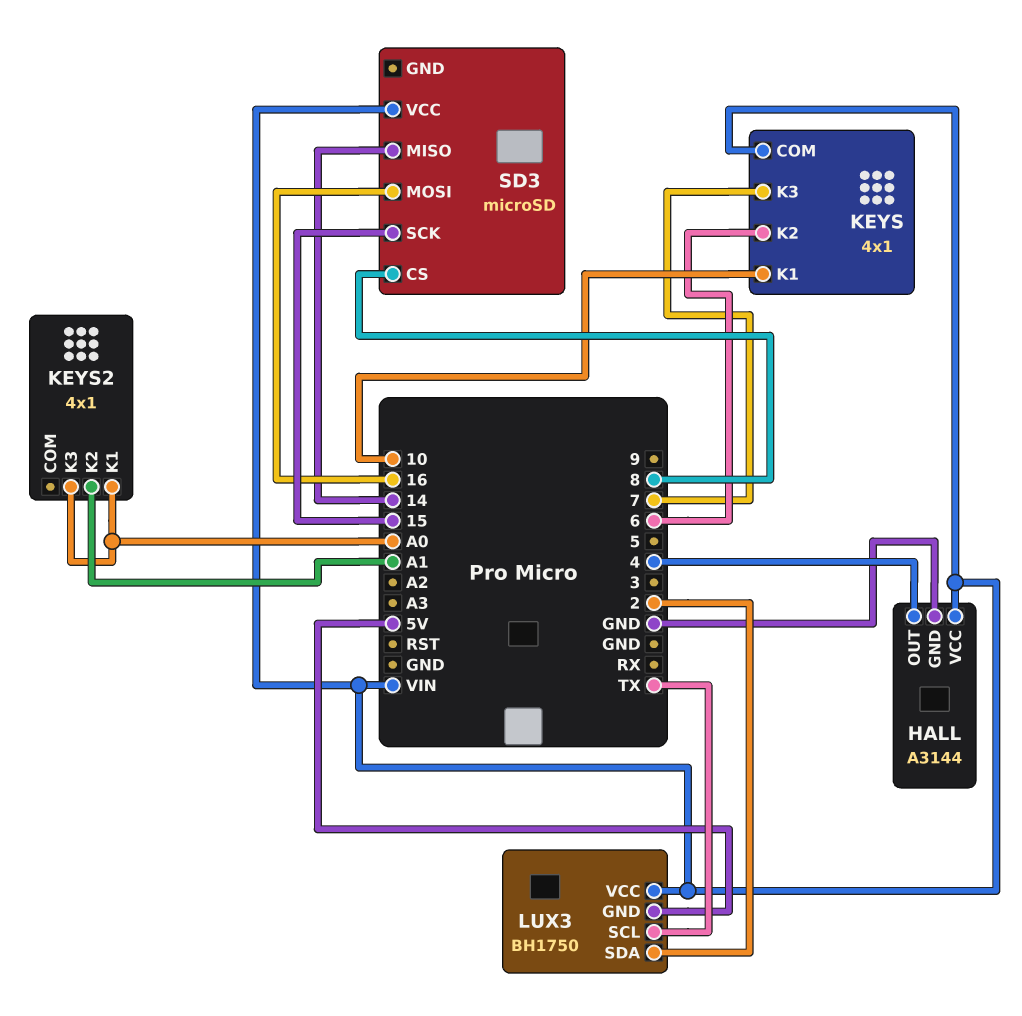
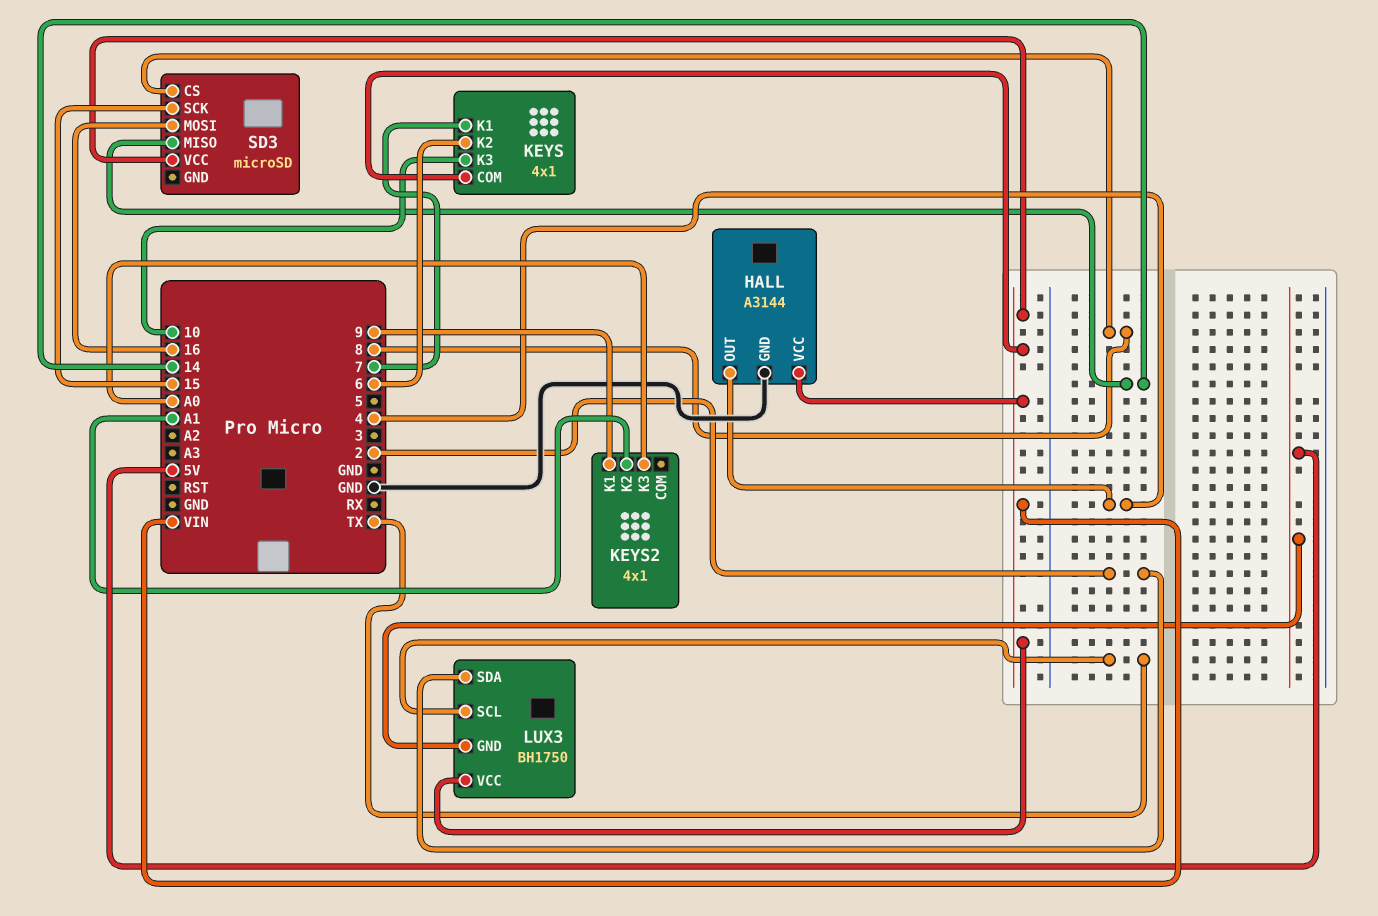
KEYS pin K1: 10 -> 7
KEYS pin K3: 7 -> 10
KEYS2 pin K1: A0 -> 9

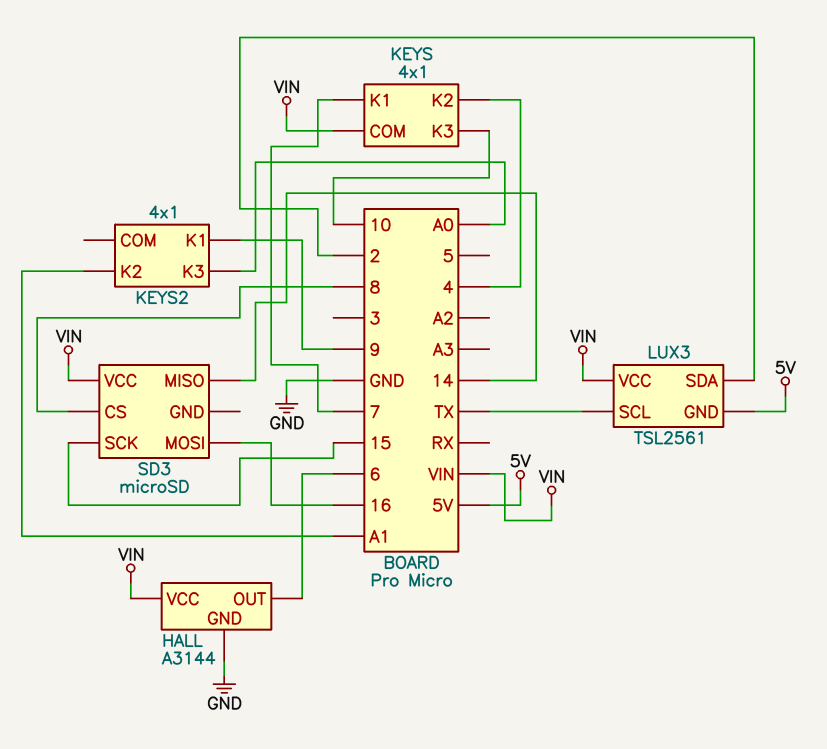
HALL pin OUT: 4 -> 6
KEYS pin K2: 6 -> 4
LUX3: BH1750 -> TSL2561

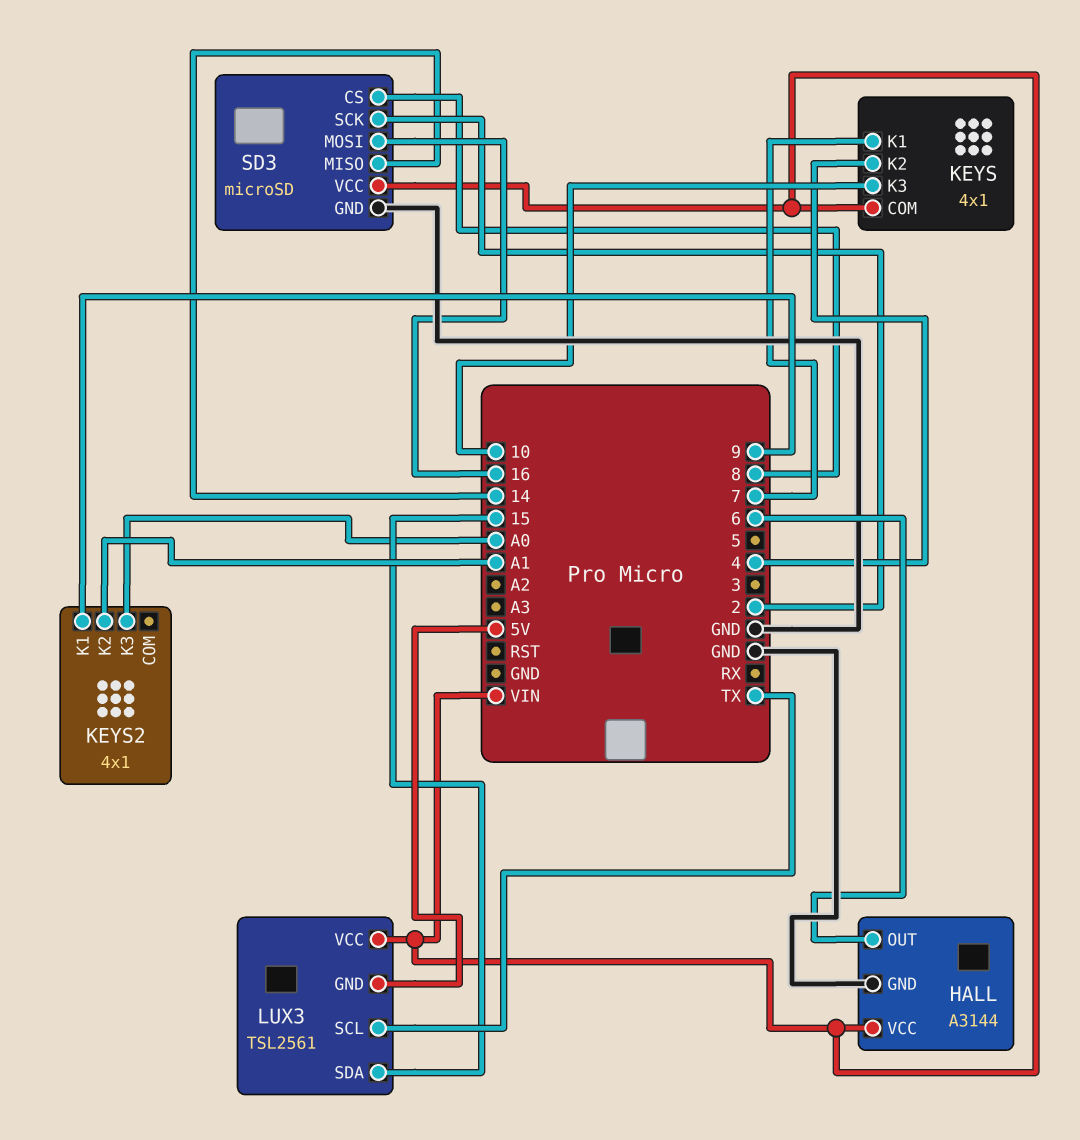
LUX3 pin SDA: 2 -> 15
SD3 pin GND: none -> GND
SD3 pin SCK: 15 -> 2

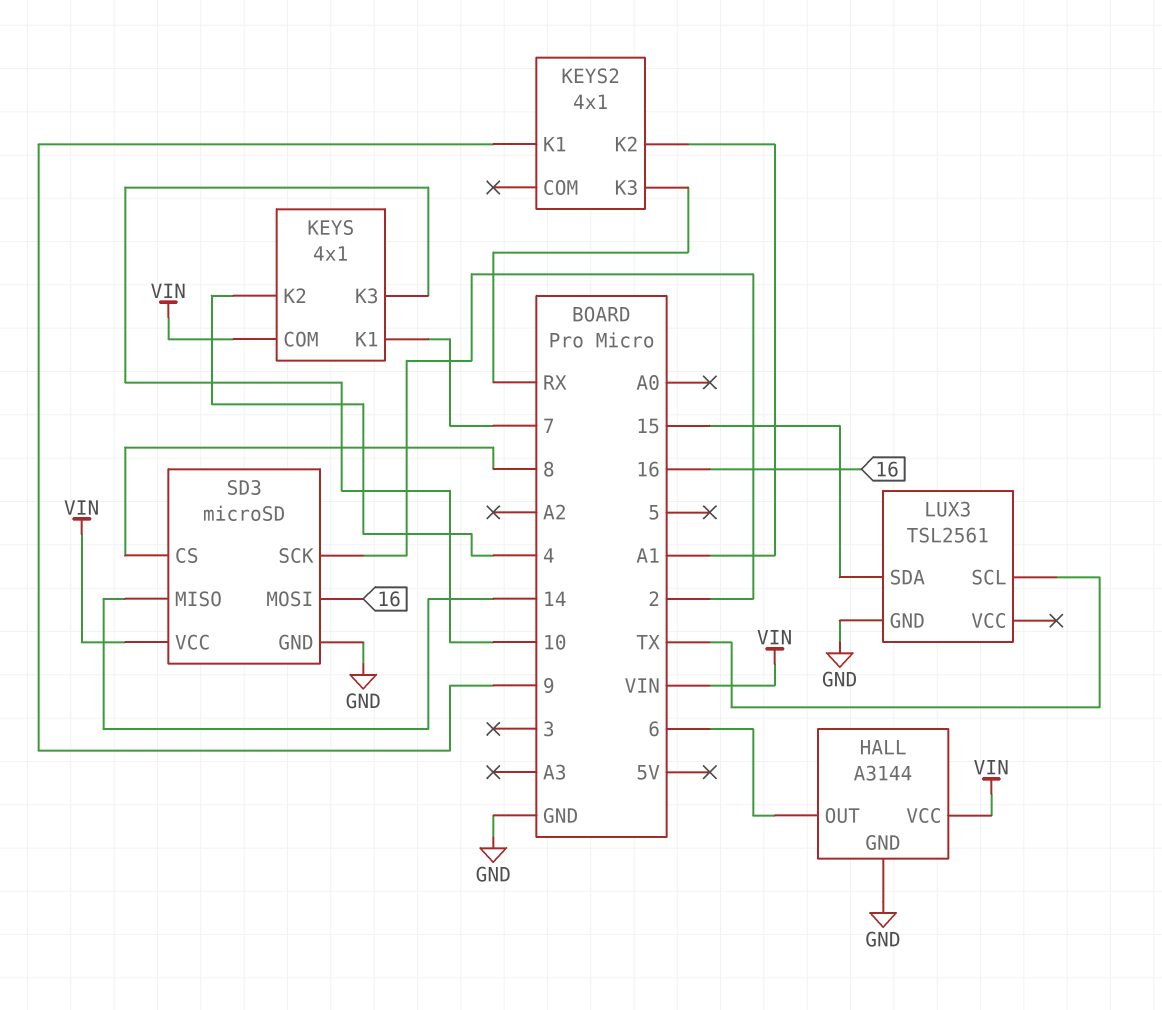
KEYS2 pin K3: A0 -> RX
LUX3 pin GND: 5V -> GND
LUX3 pin VCC: VIN -> none

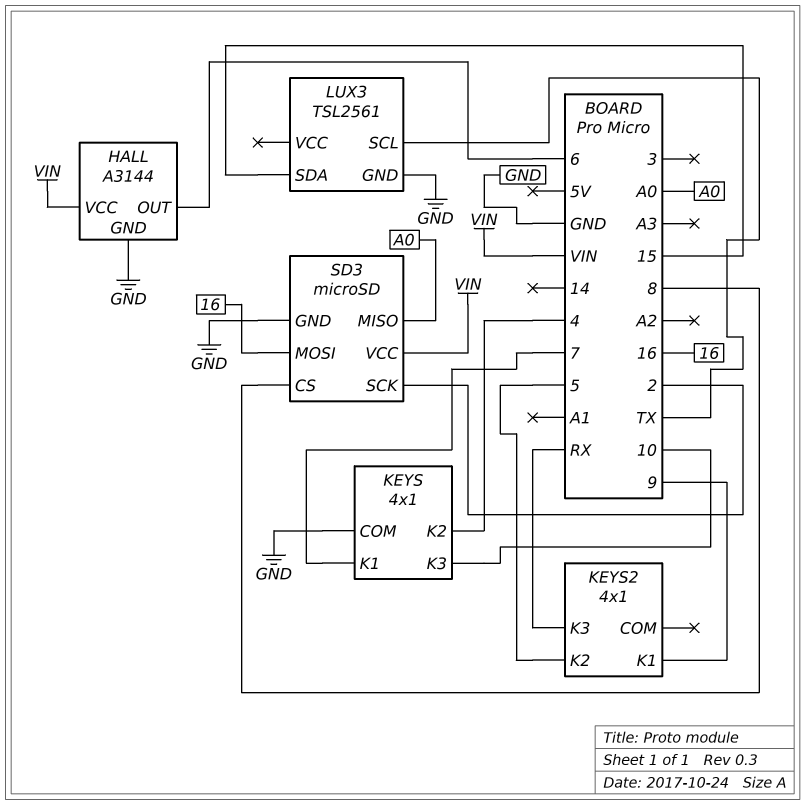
KEYS pin COM: VIN -> GND
KEYS2 pin K2: A1 -> 5
SD3 pin MISO: 14 -> A0

